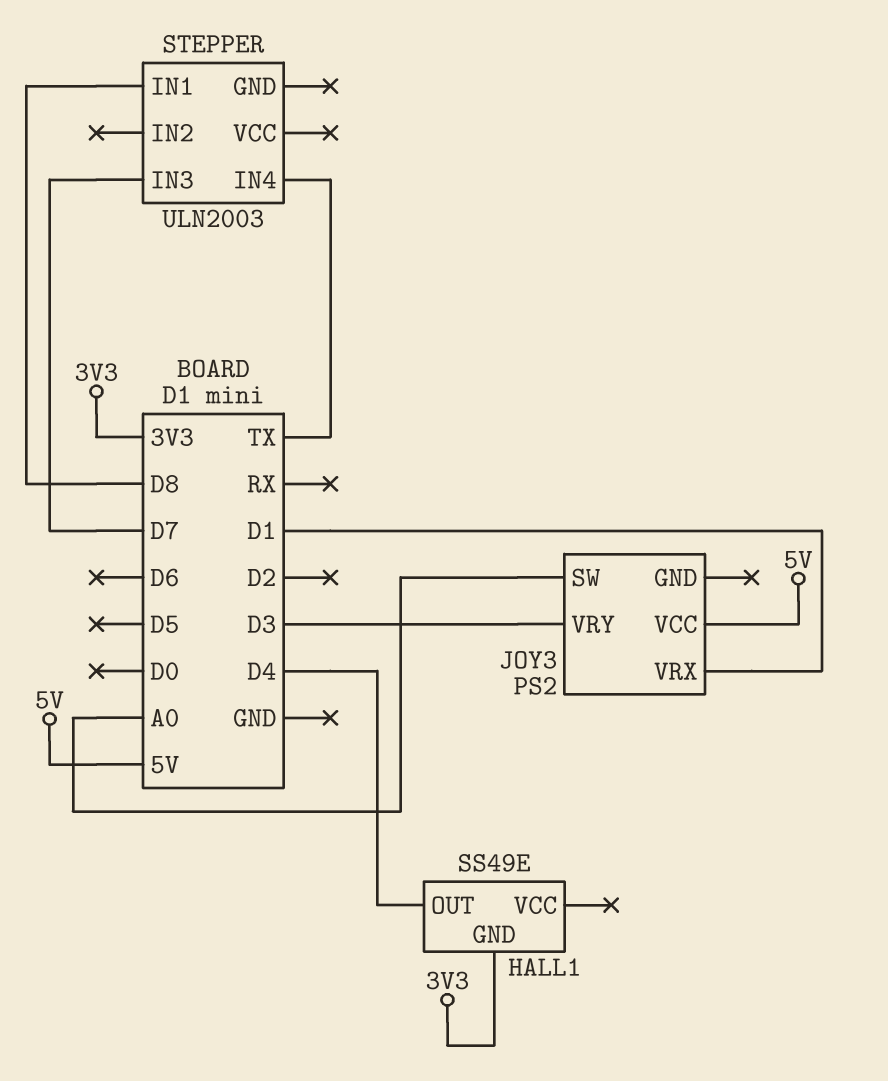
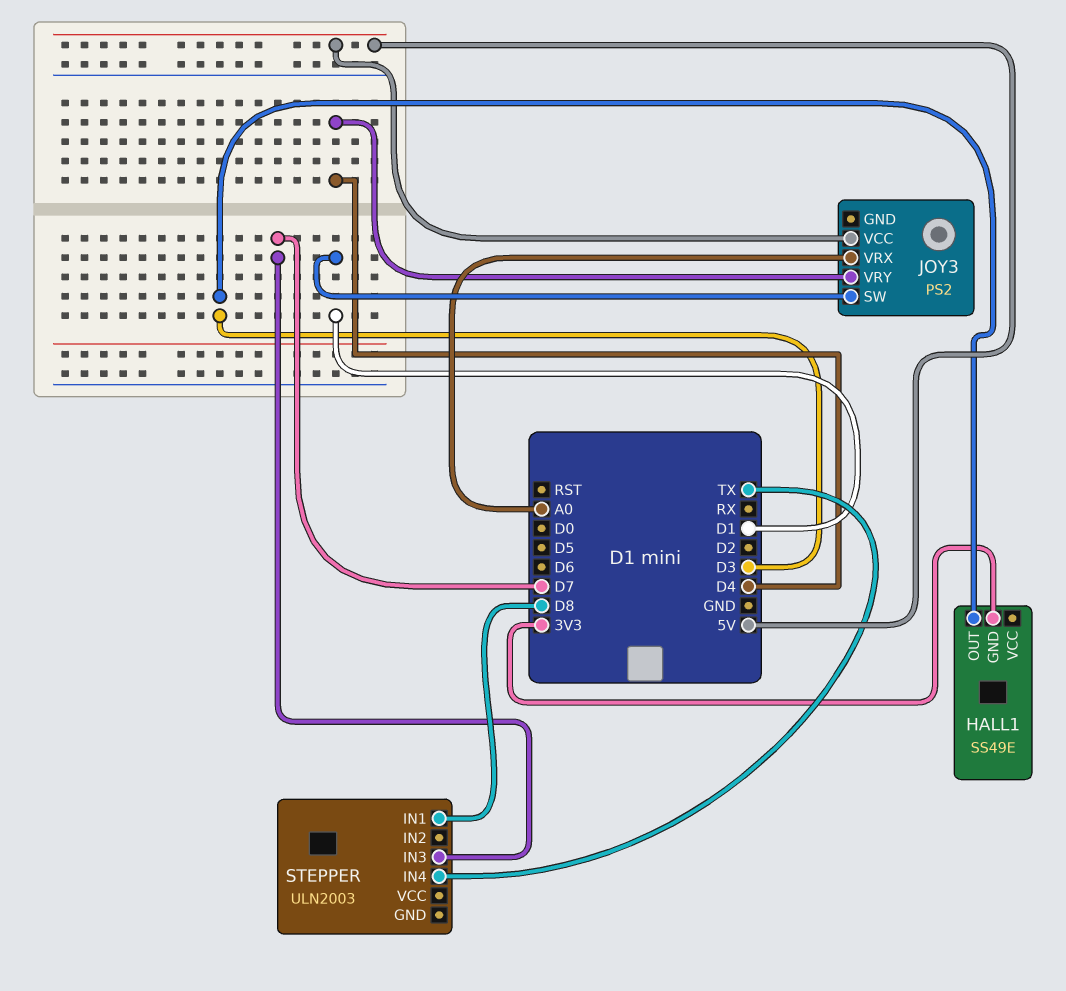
HALL1 pin OUT: D4 -> D3
JOY3 pin SW: A0 -> D1
JOY3 pin VRX: D1 -> A0
JOY3 pin VRY: D3 -> D4

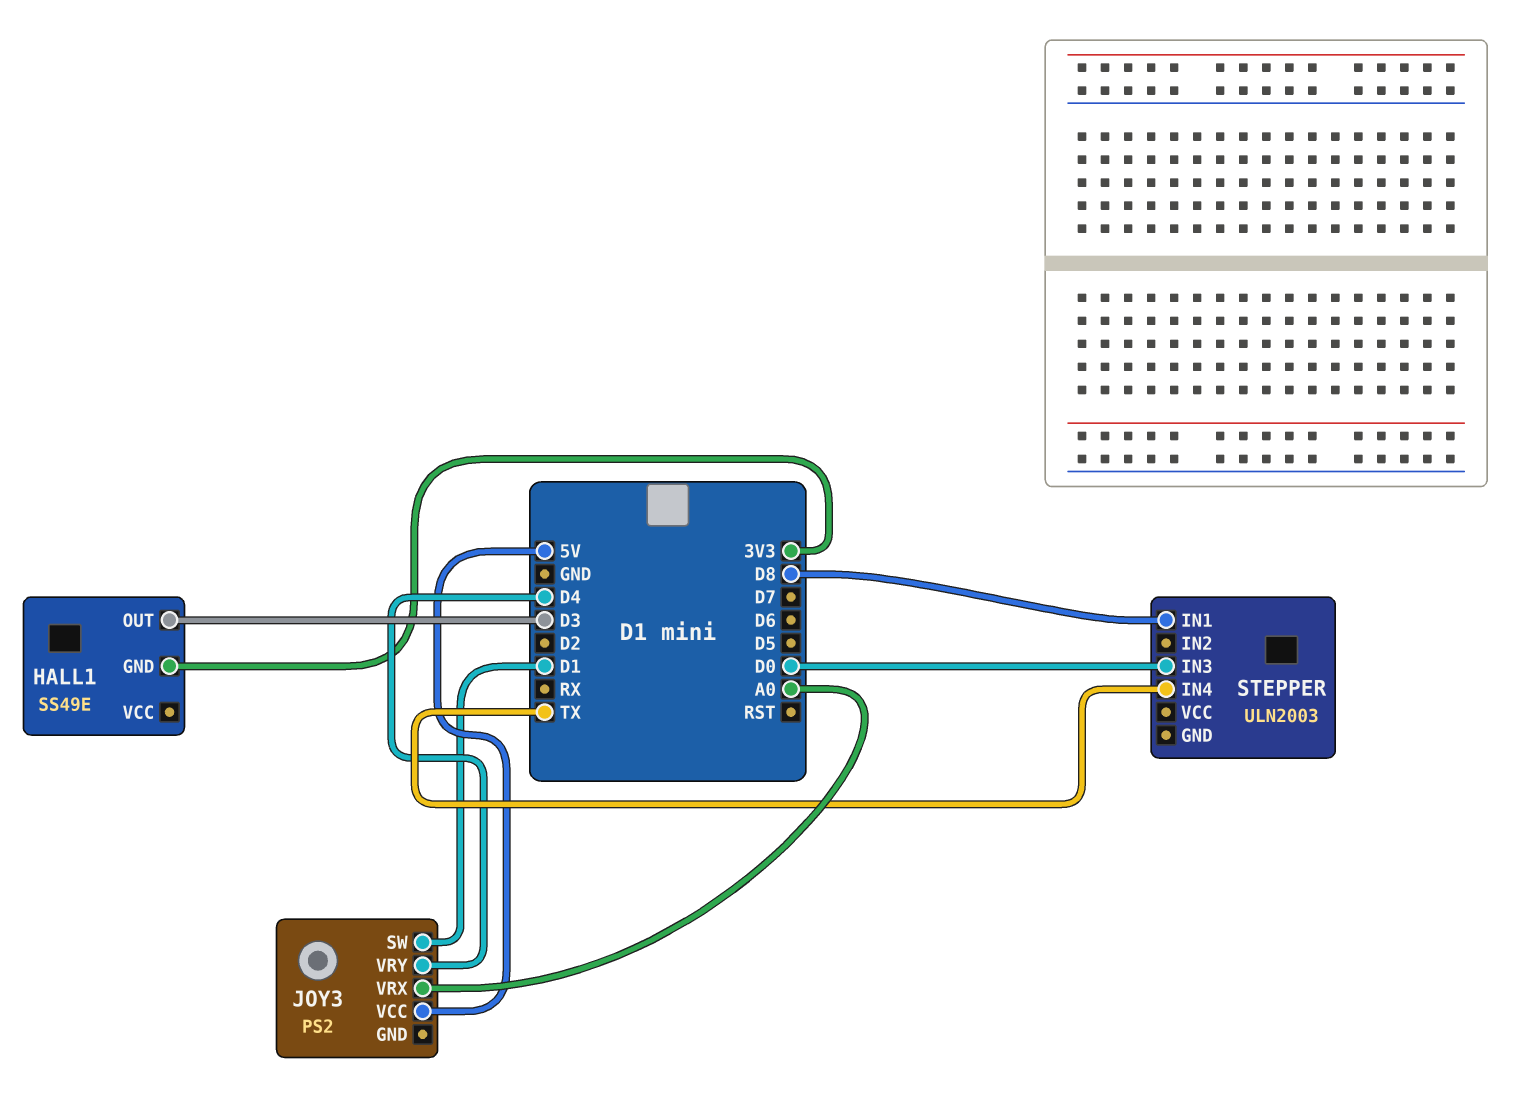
STEPPER pin IN3: D7 -> D0

